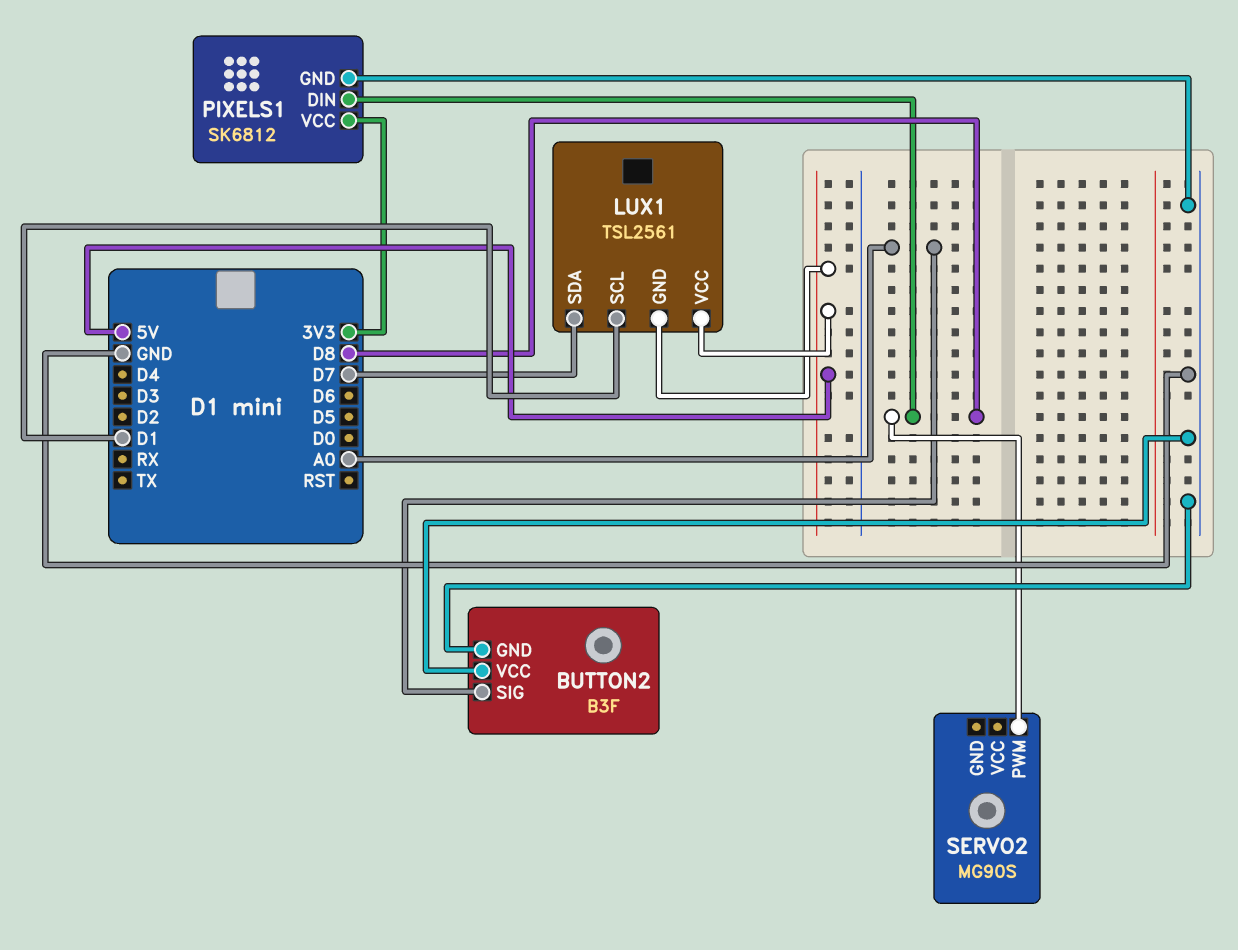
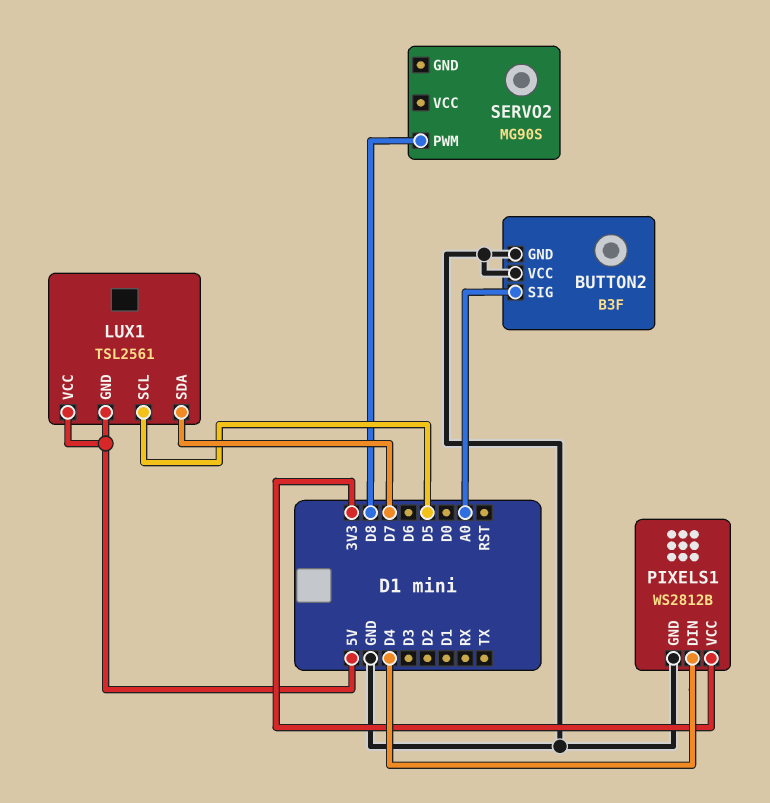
LUX1 pin SCL: D1 -> D5
PIXELS1: SK6812 -> WS2812B
PIXELS1 pin DIN: D8 -> D4

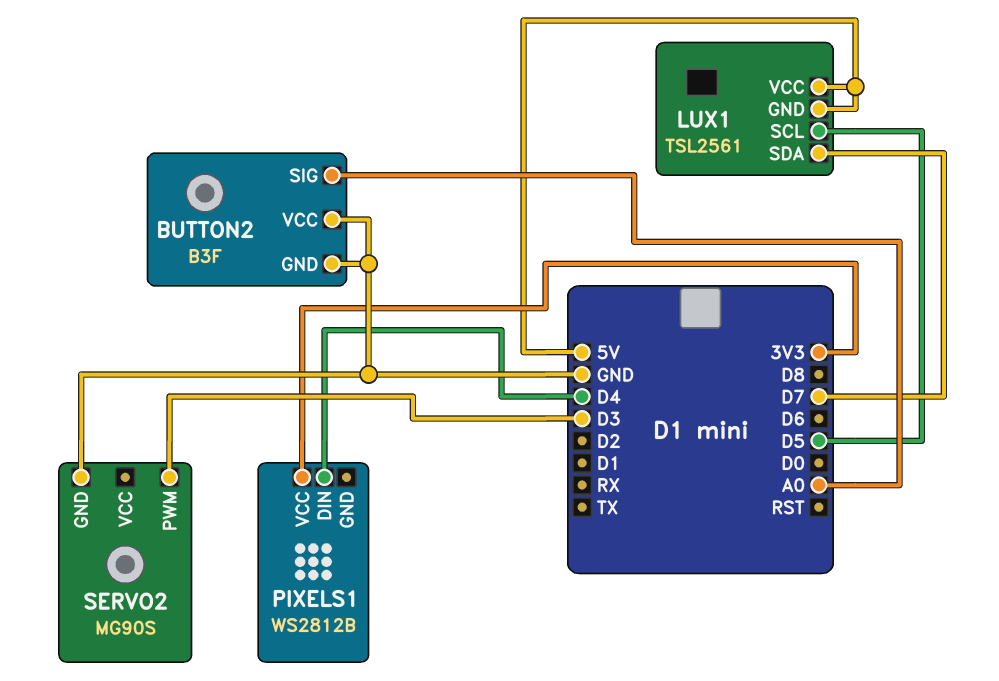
PIXELS1 pin GND: GND -> none
SERVO2 pin GND: none -> GND
SERVO2 pin PWM: D8 -> D3

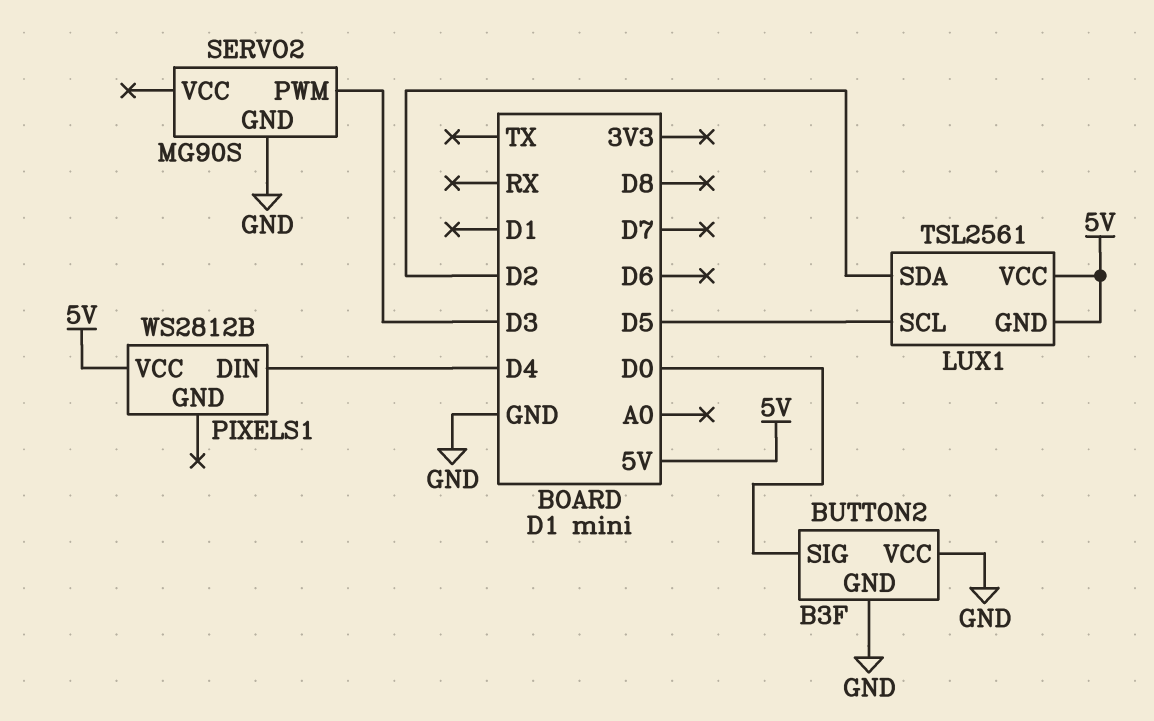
BUTTON2 pin SIG: A0 -> D0
LUX1 pin SDA: D7 -> D2
PIXELS1 pin VCC: 3V3 -> 5V

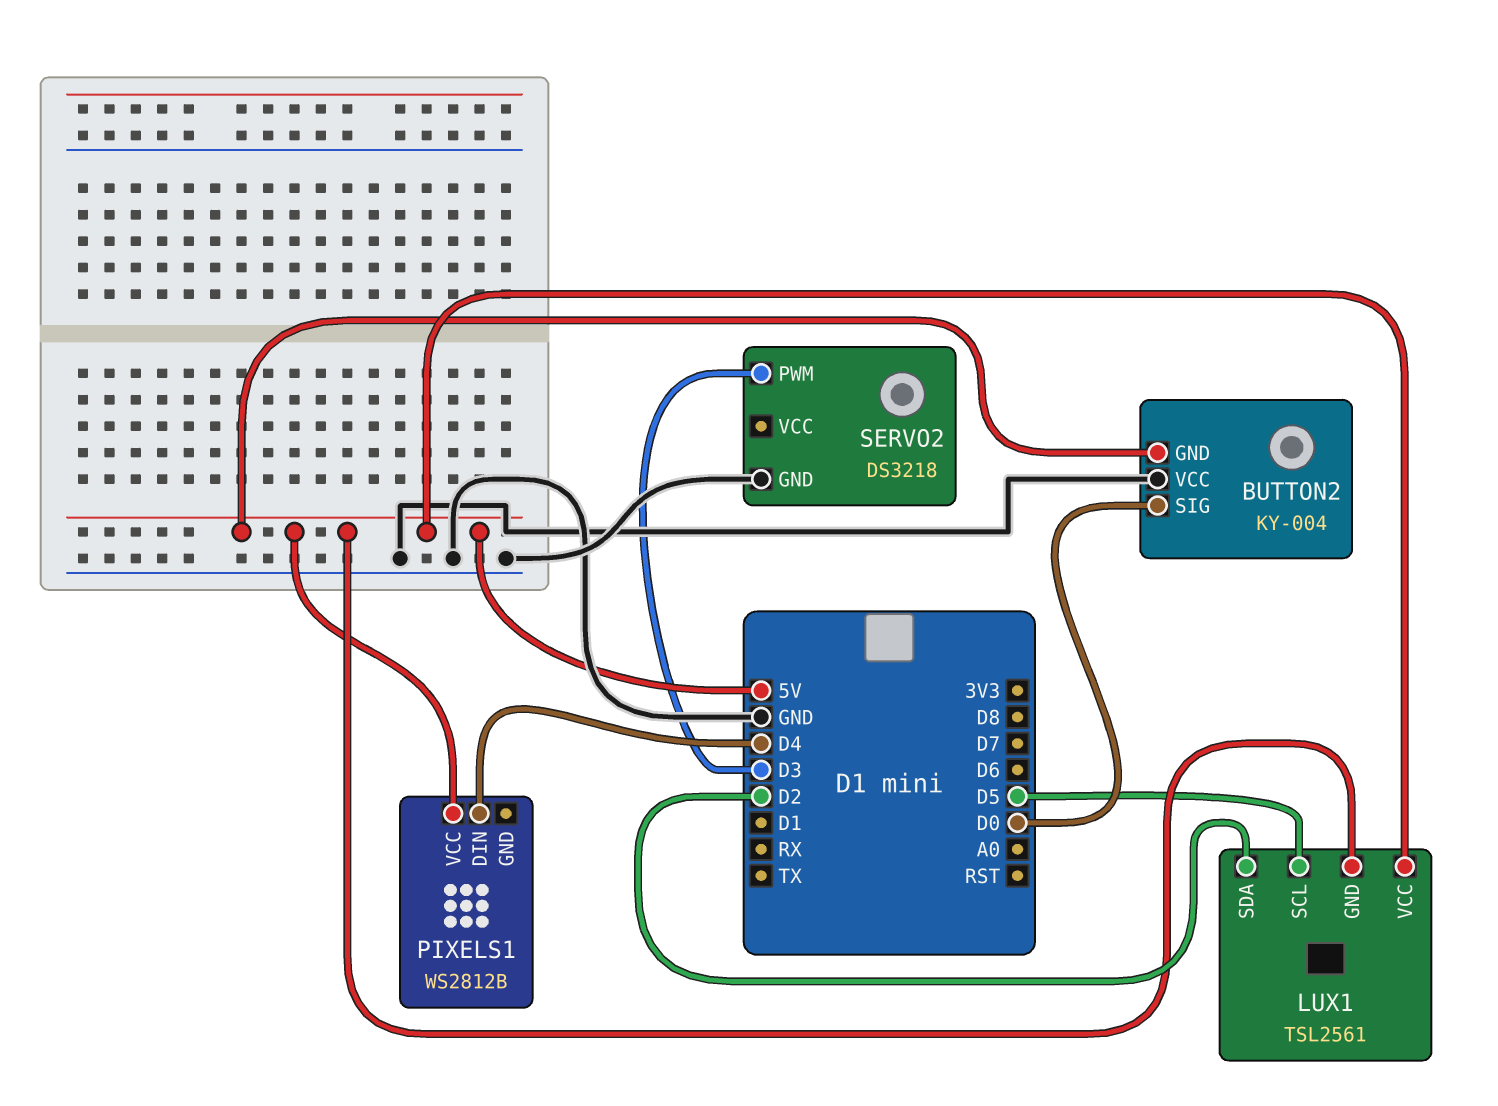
BUTTON2: B3F -> KY-004
BUTTON2 pin GND: GND -> 5V
SERVO2: MG90S -> DS3218

